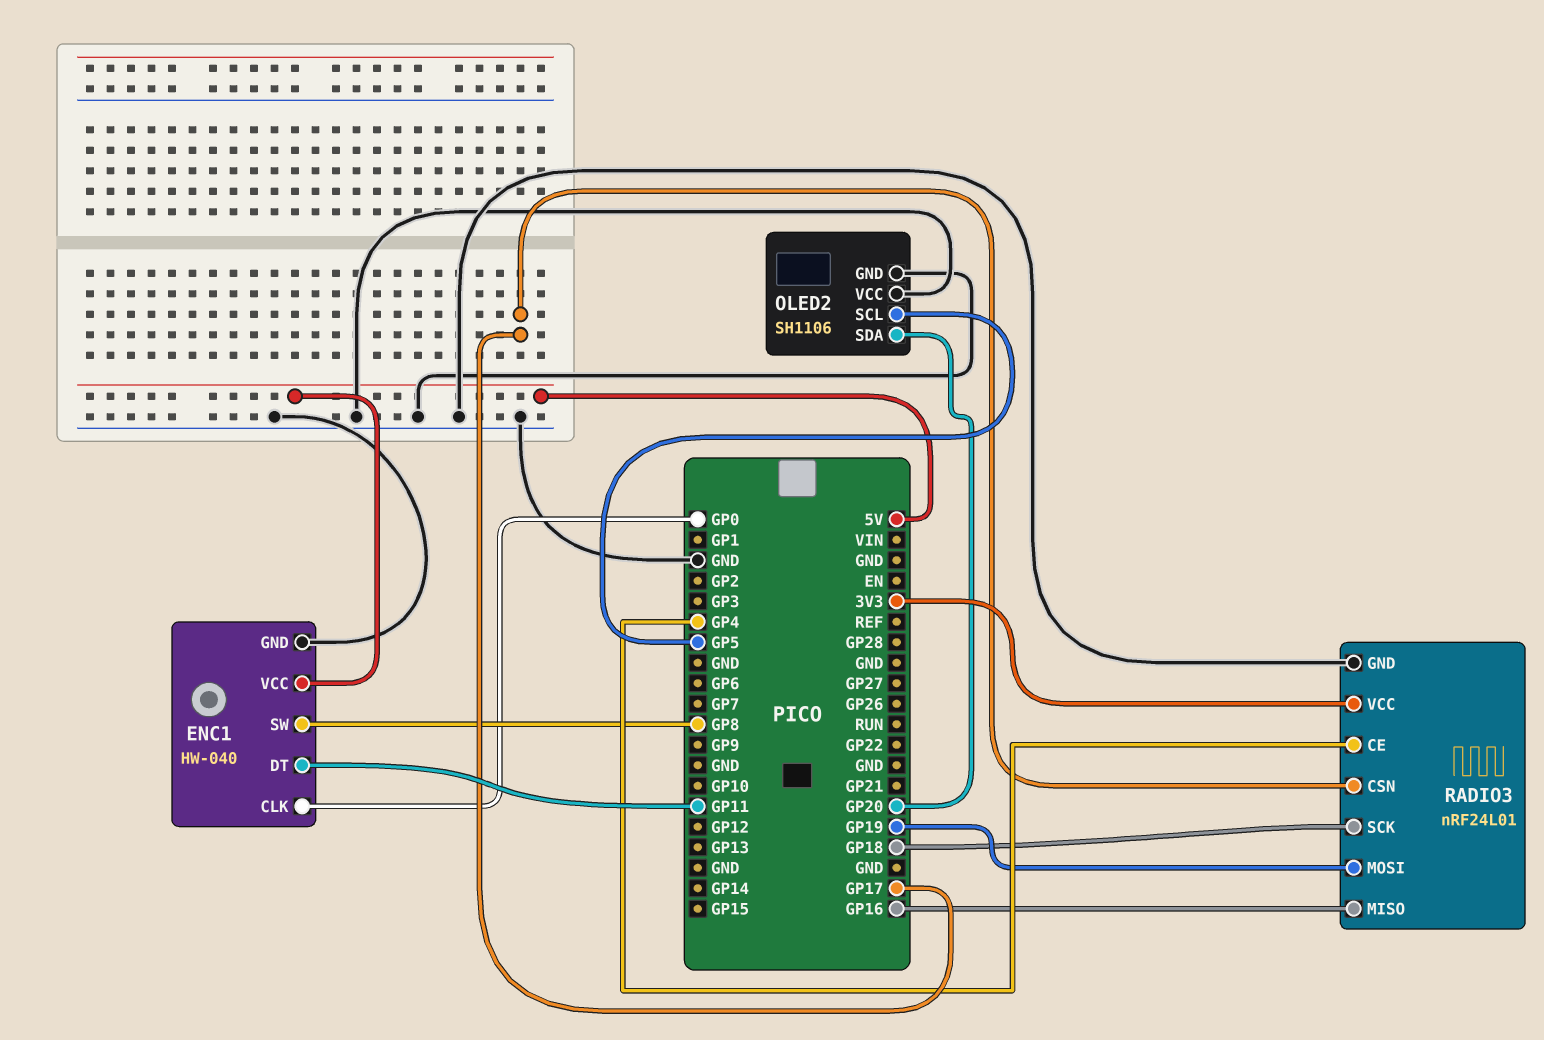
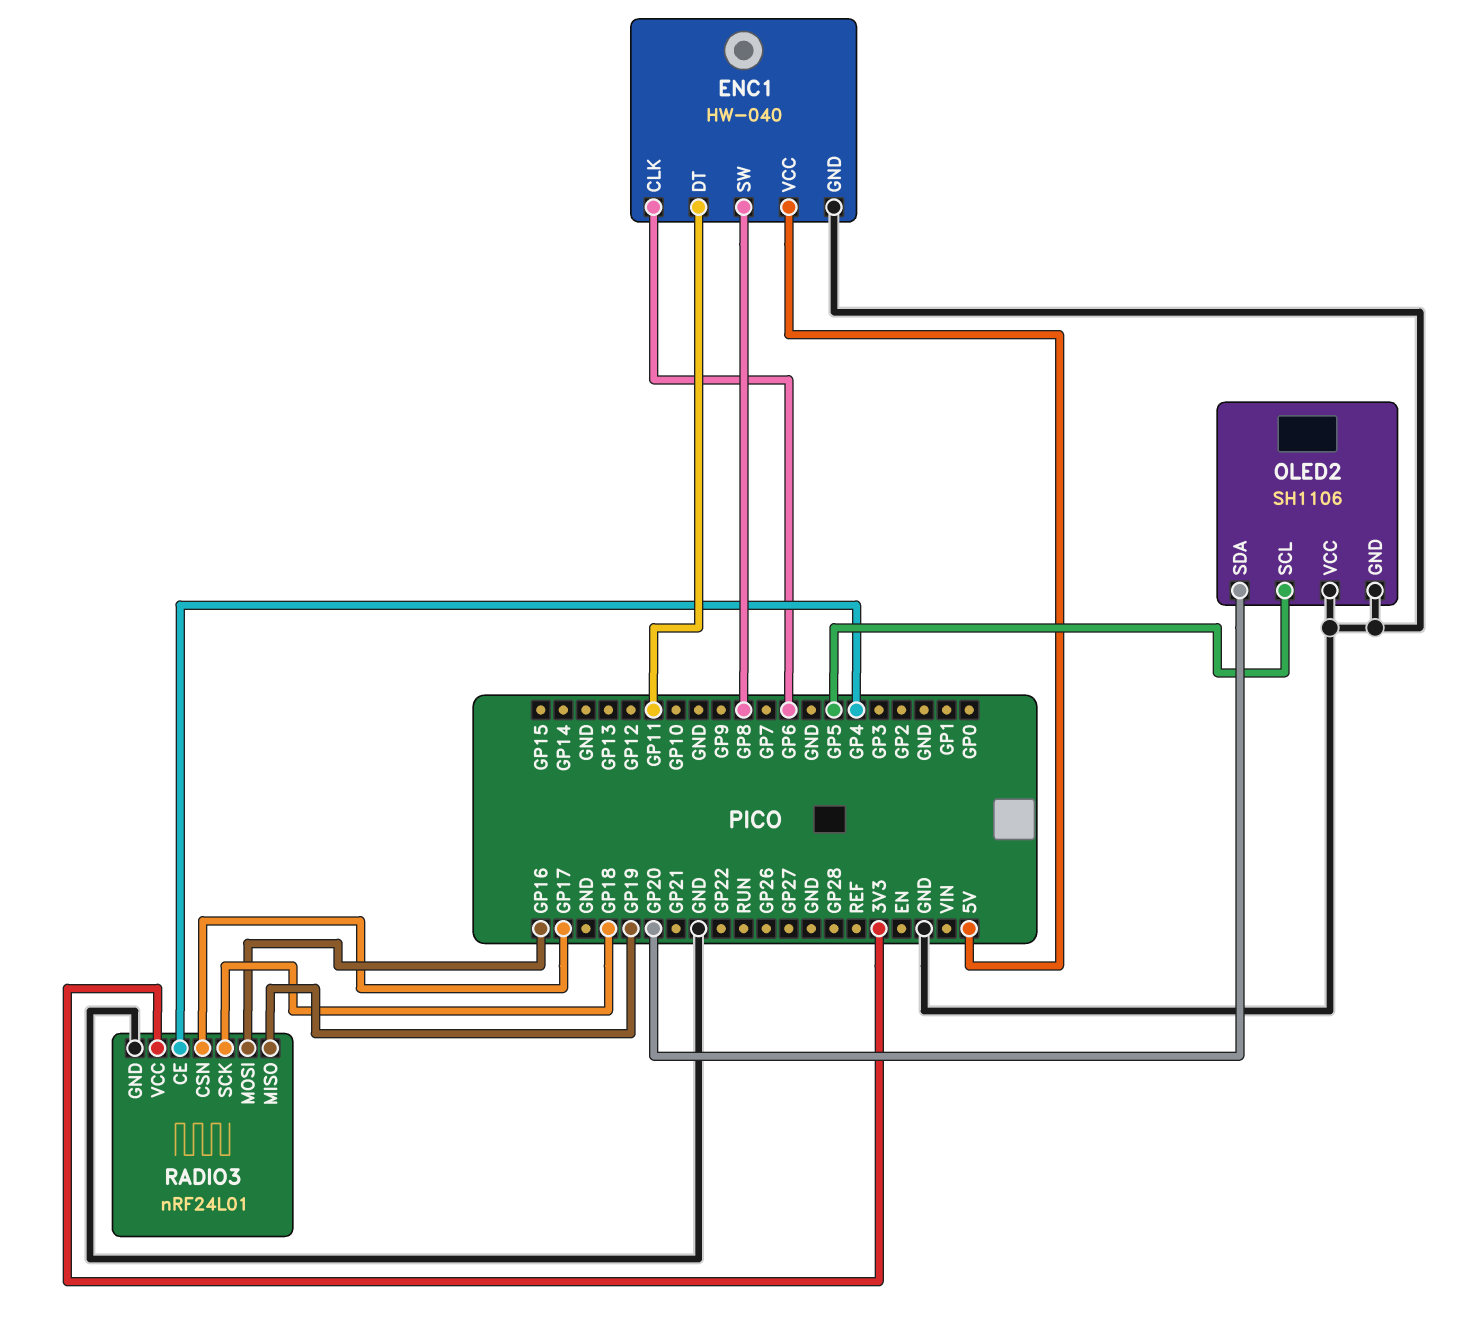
ENC1 pin CLK: GP0 -> GP6
RADIO3 pin MISO: GP16 -> GP19
RADIO3 pin MOSI: GP19 -> GP16

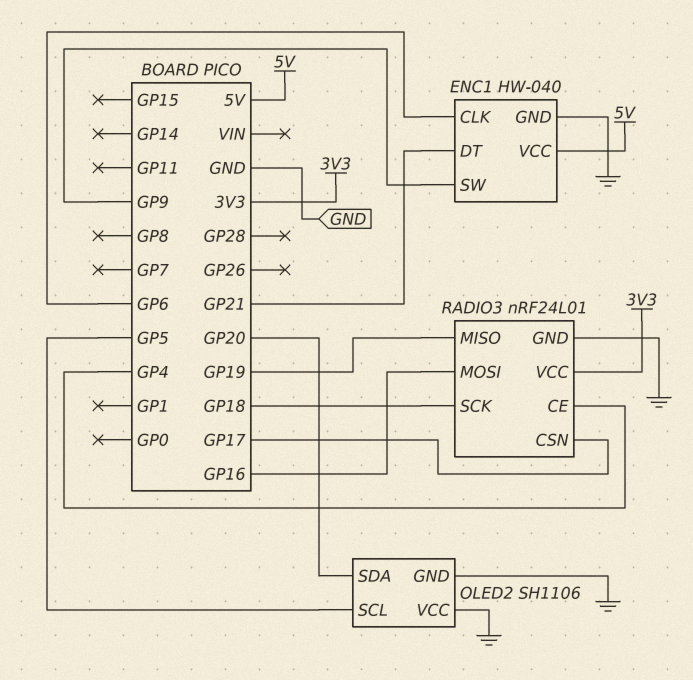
ENC1 pin DT: GP11 -> GP21
ENC1 pin SW: GP8 -> GP9

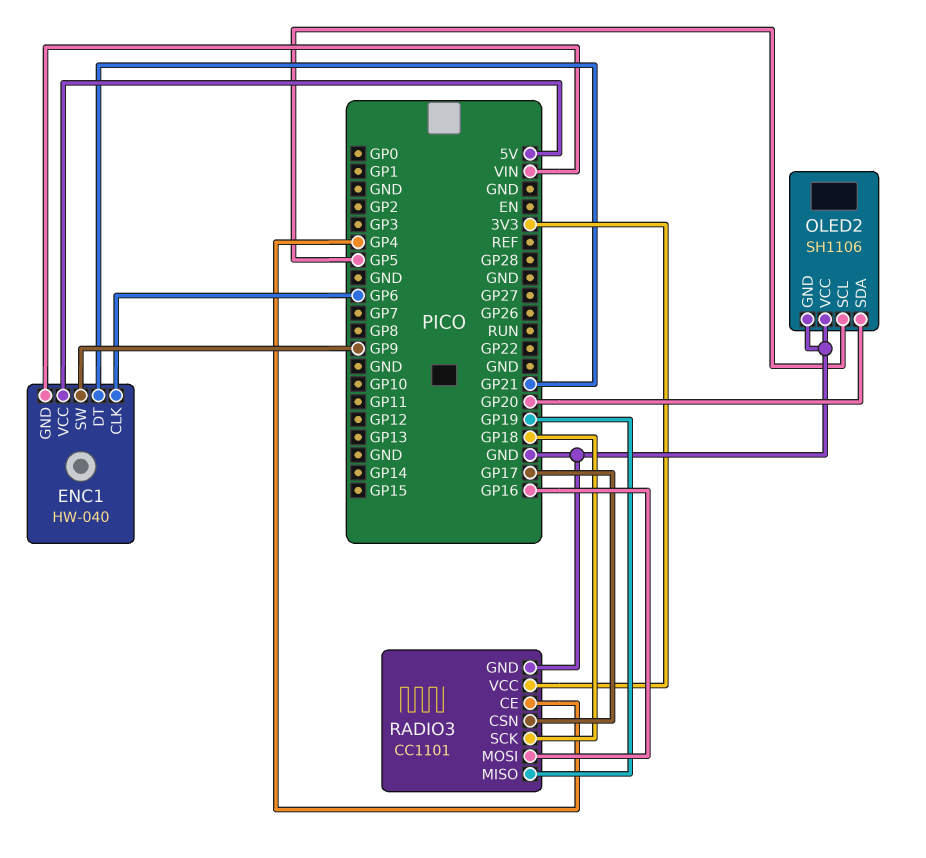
ENC1 pin GND: GND -> VIN
RADIO3: nRF24L01 -> CC1101

